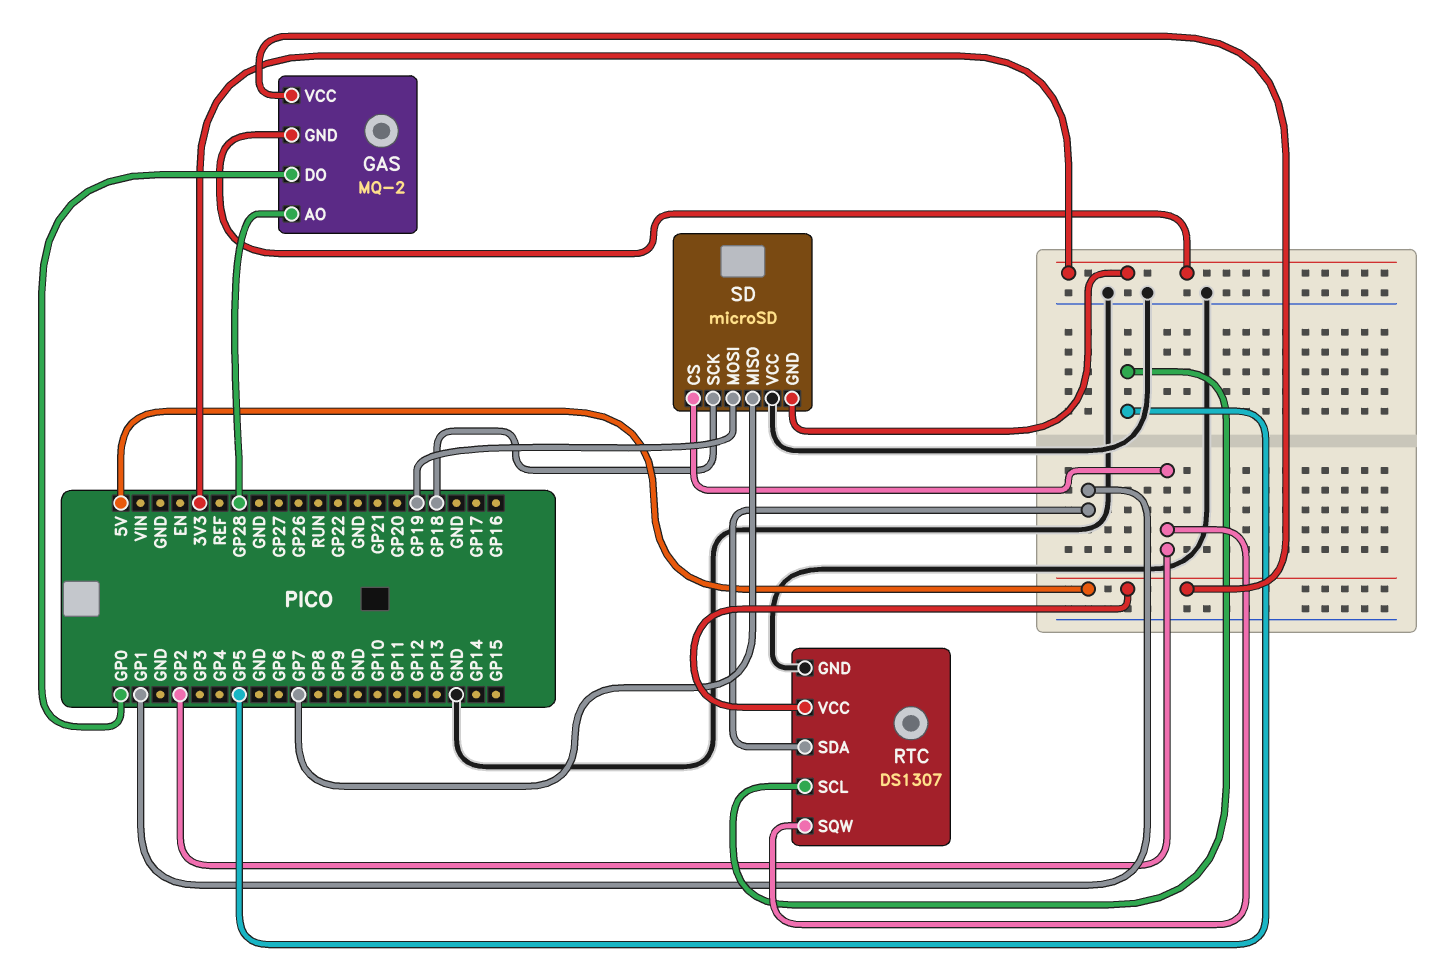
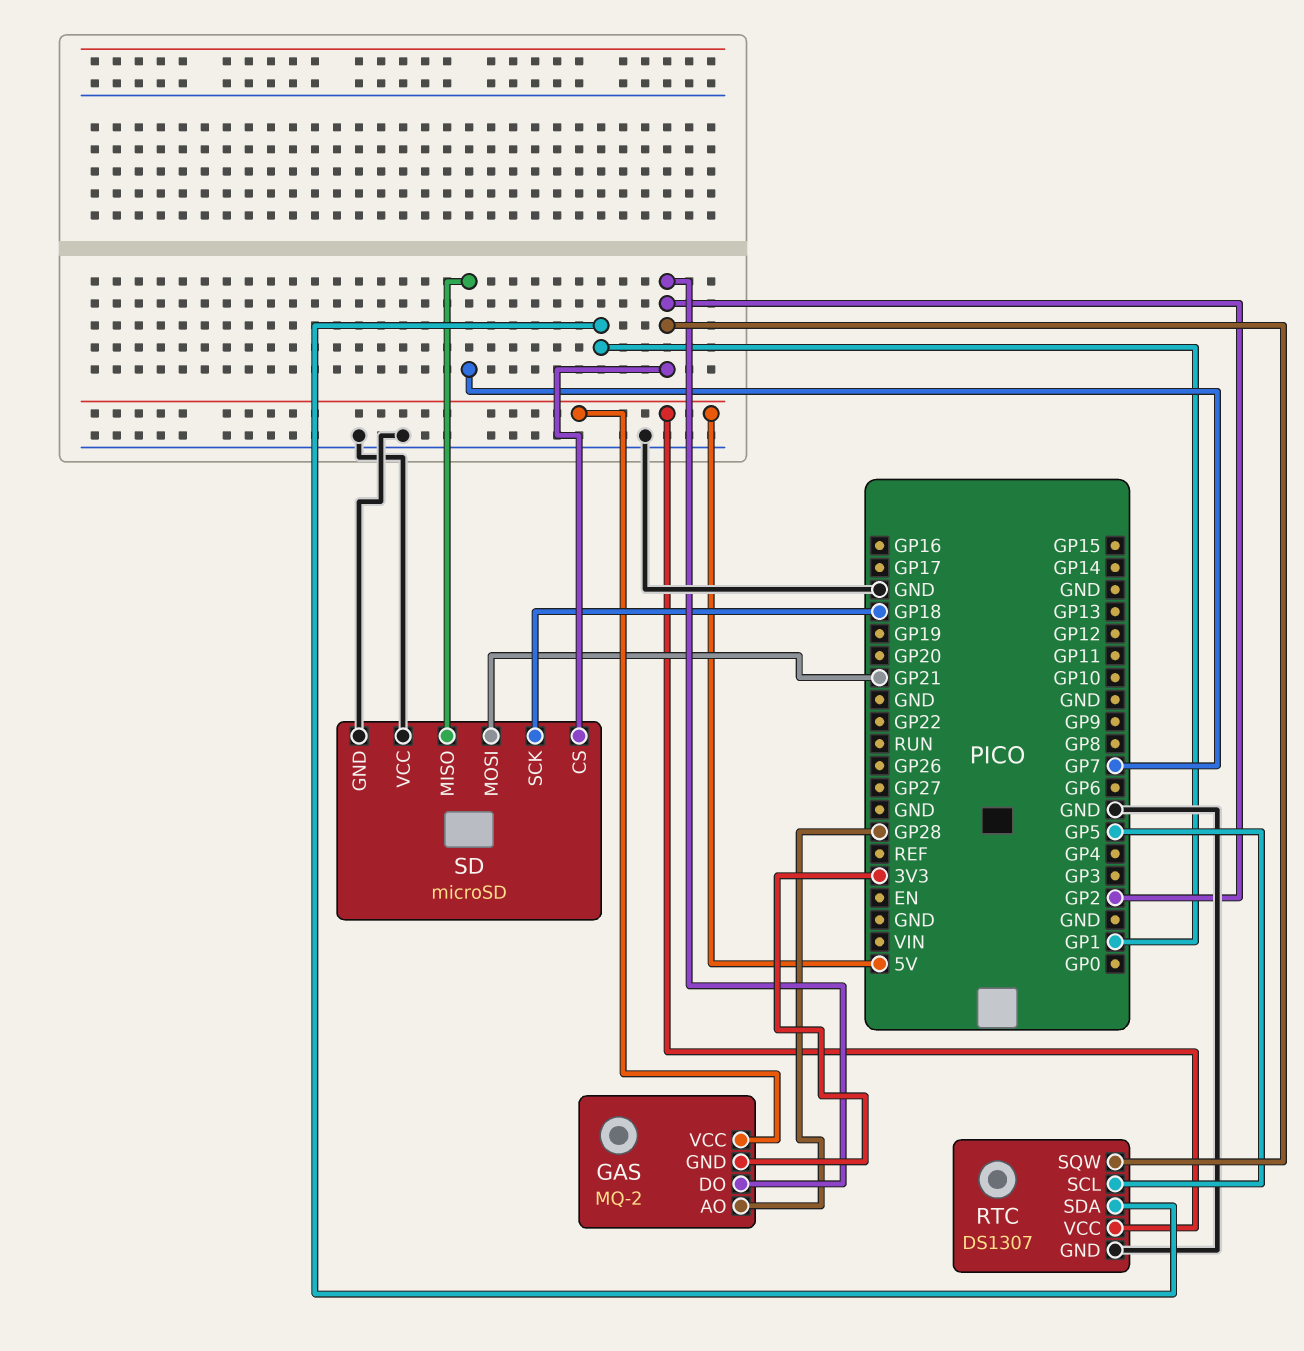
GAS pin DO: GP0 -> GP2
SD pin GND: 3V3 -> GND
SD pin MOSI: GP19 -> GP21

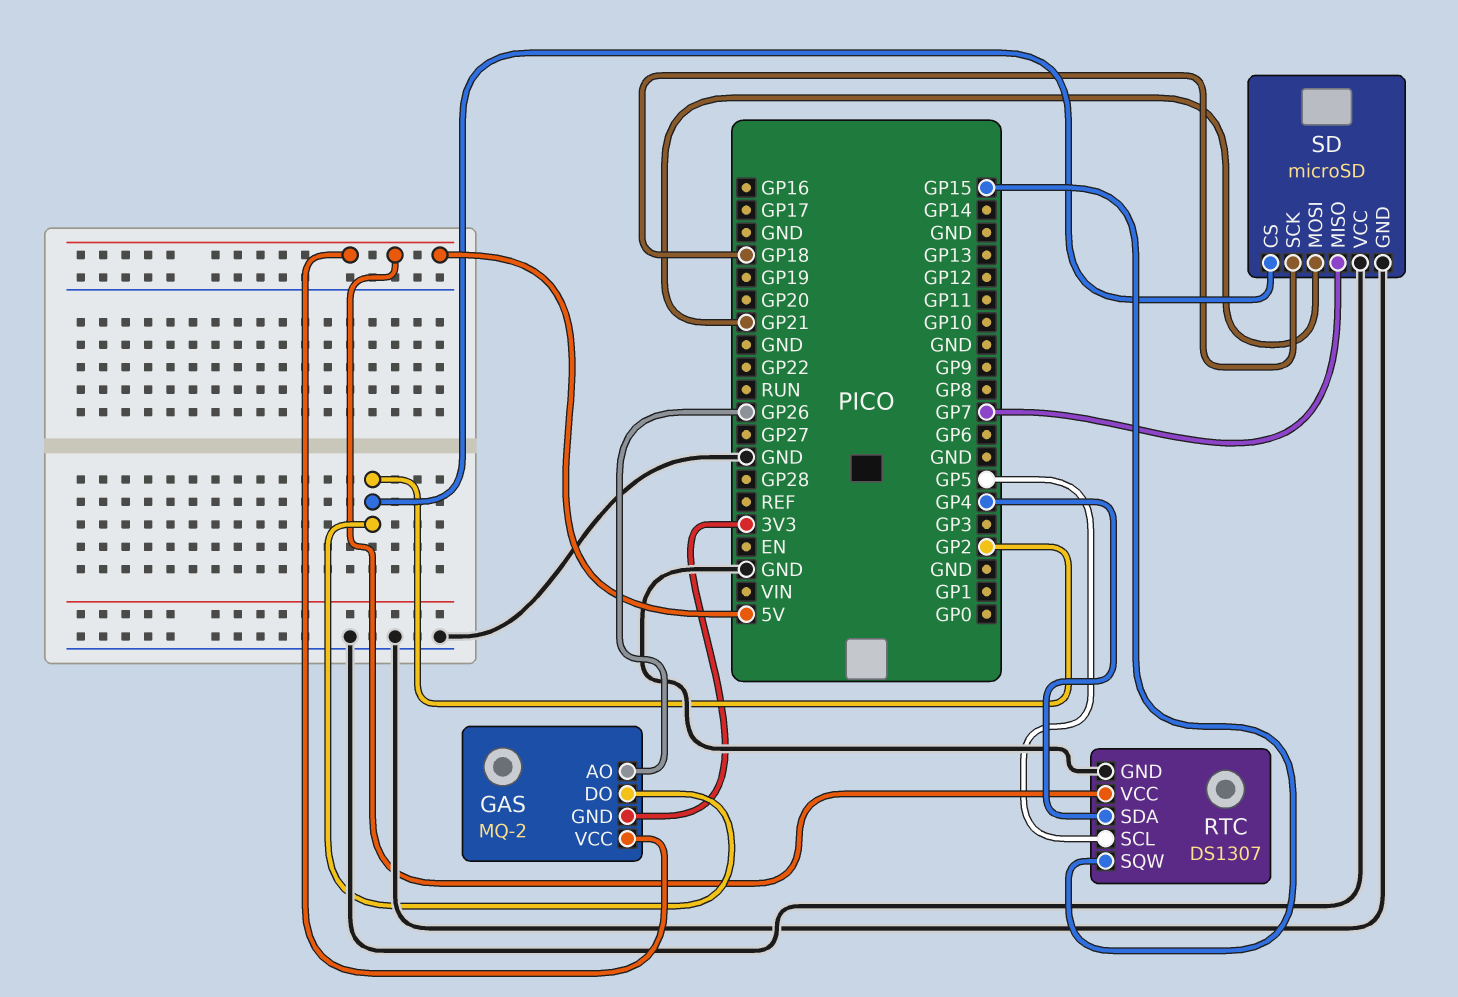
GAS pin AO: GP28 -> GP26
RTC pin SDA: GP1 -> GP4
RTC pin SQW: GP2 -> GP15

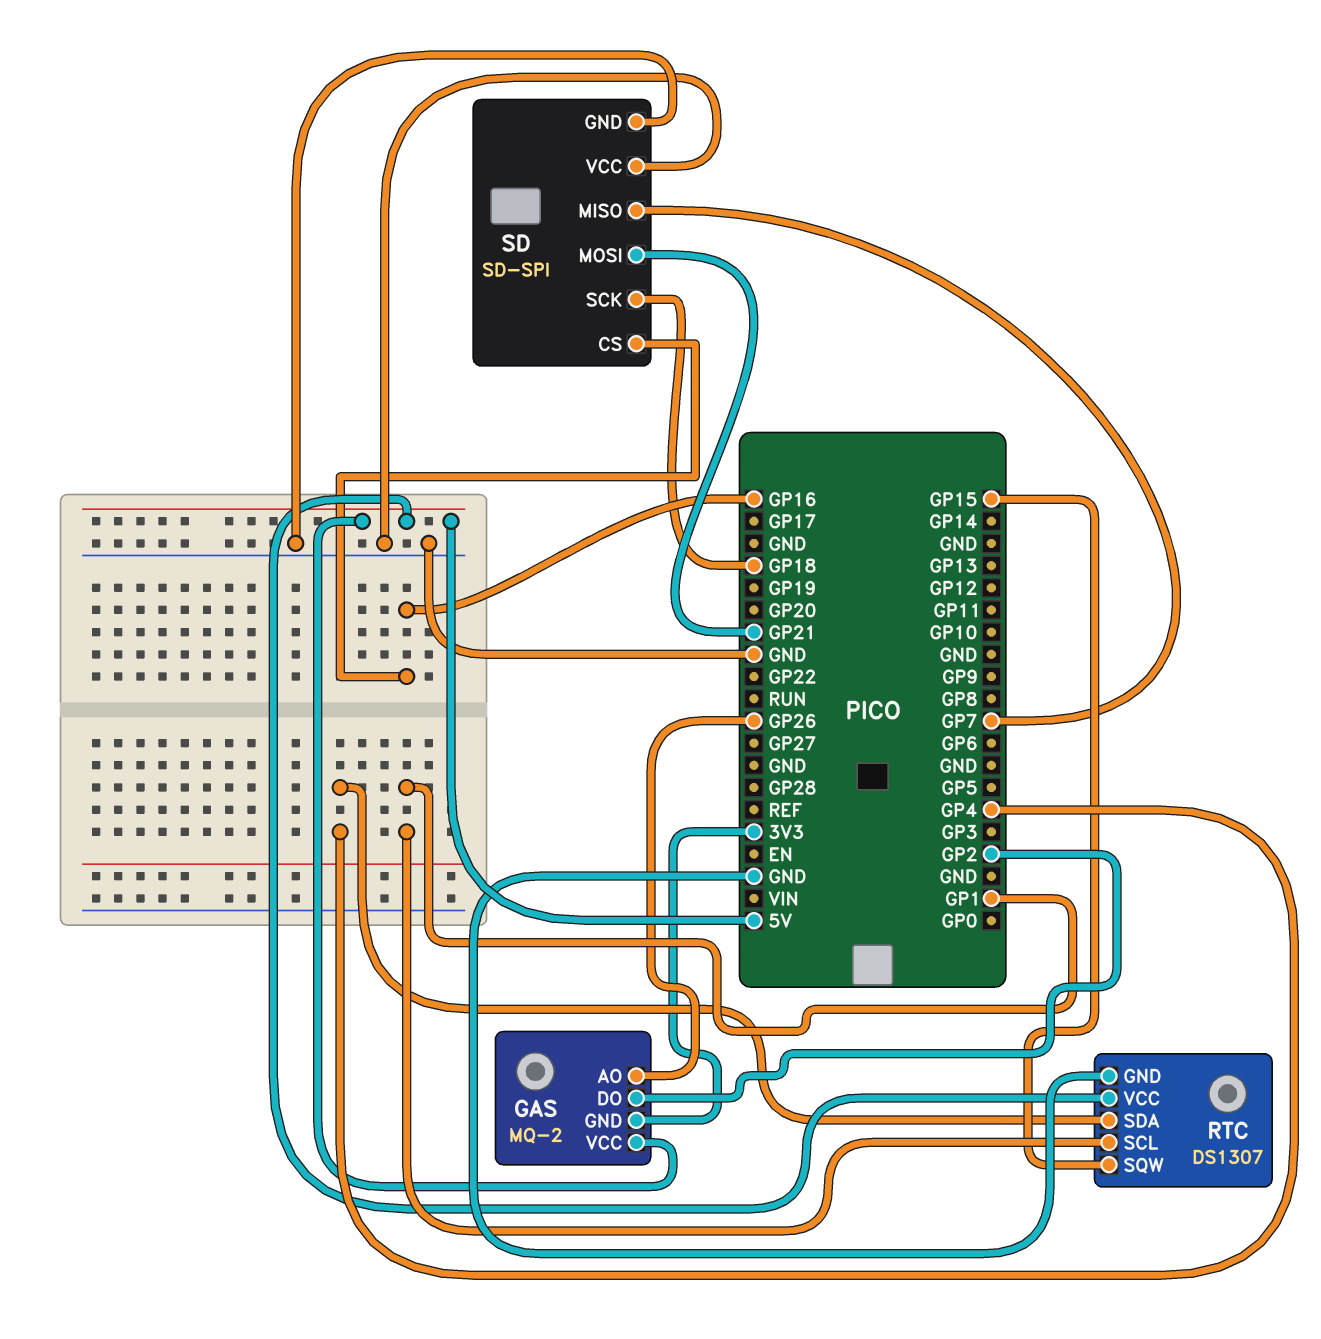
RTC pin SCL: GP5 -> GP1
SD: microSD -> SD-SPI
SD pin CS: GP2 -> GP16

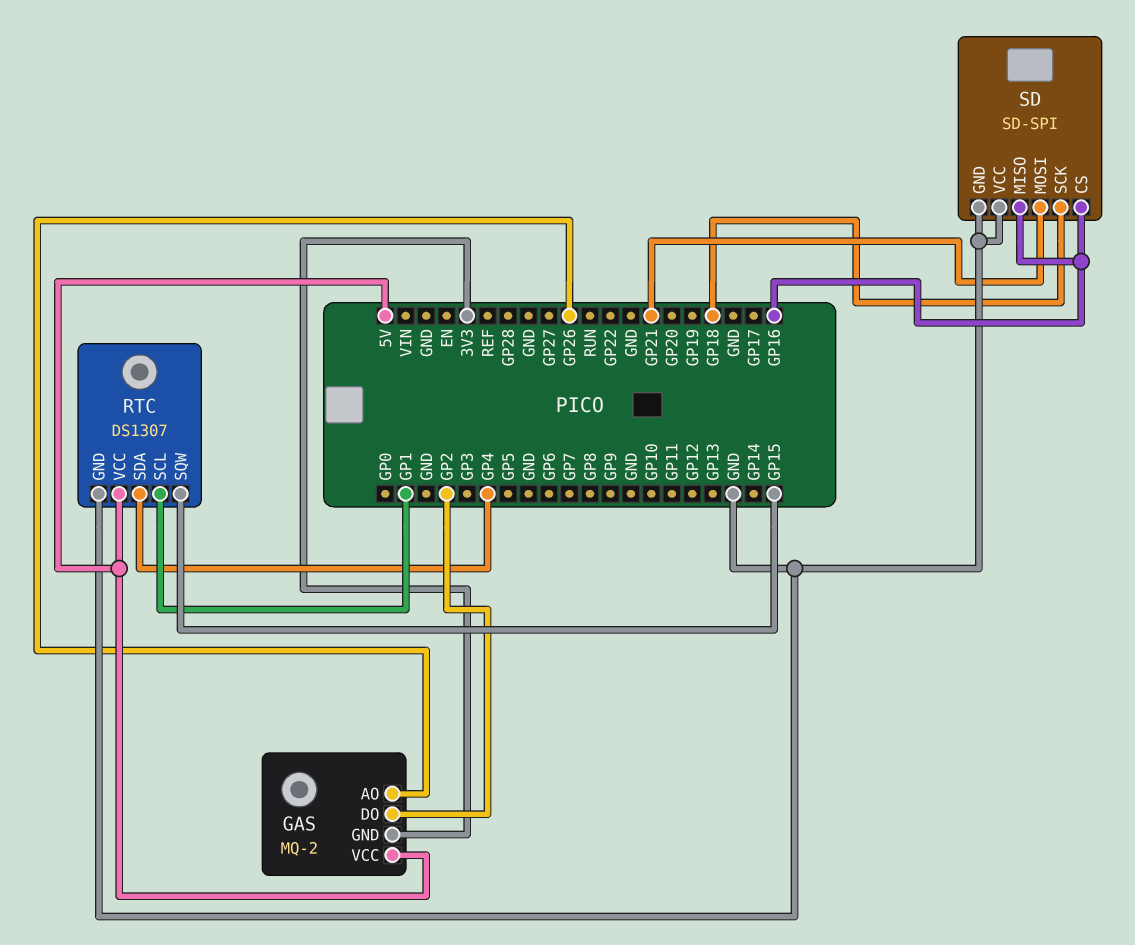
SD pin MISO: GP7 -> GP16

